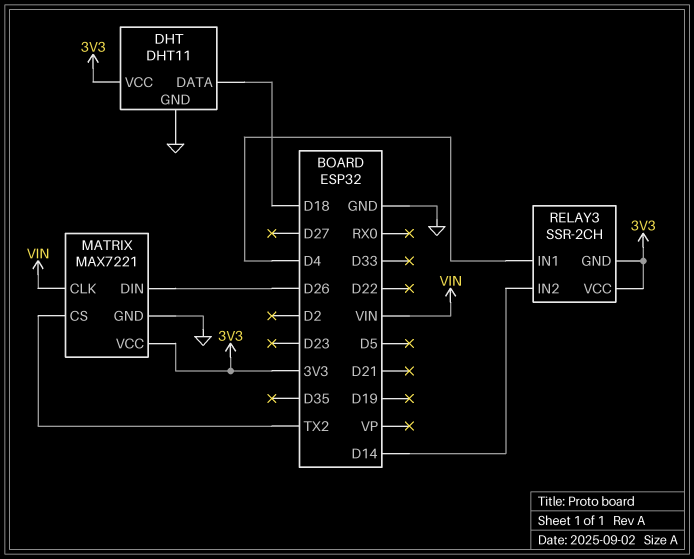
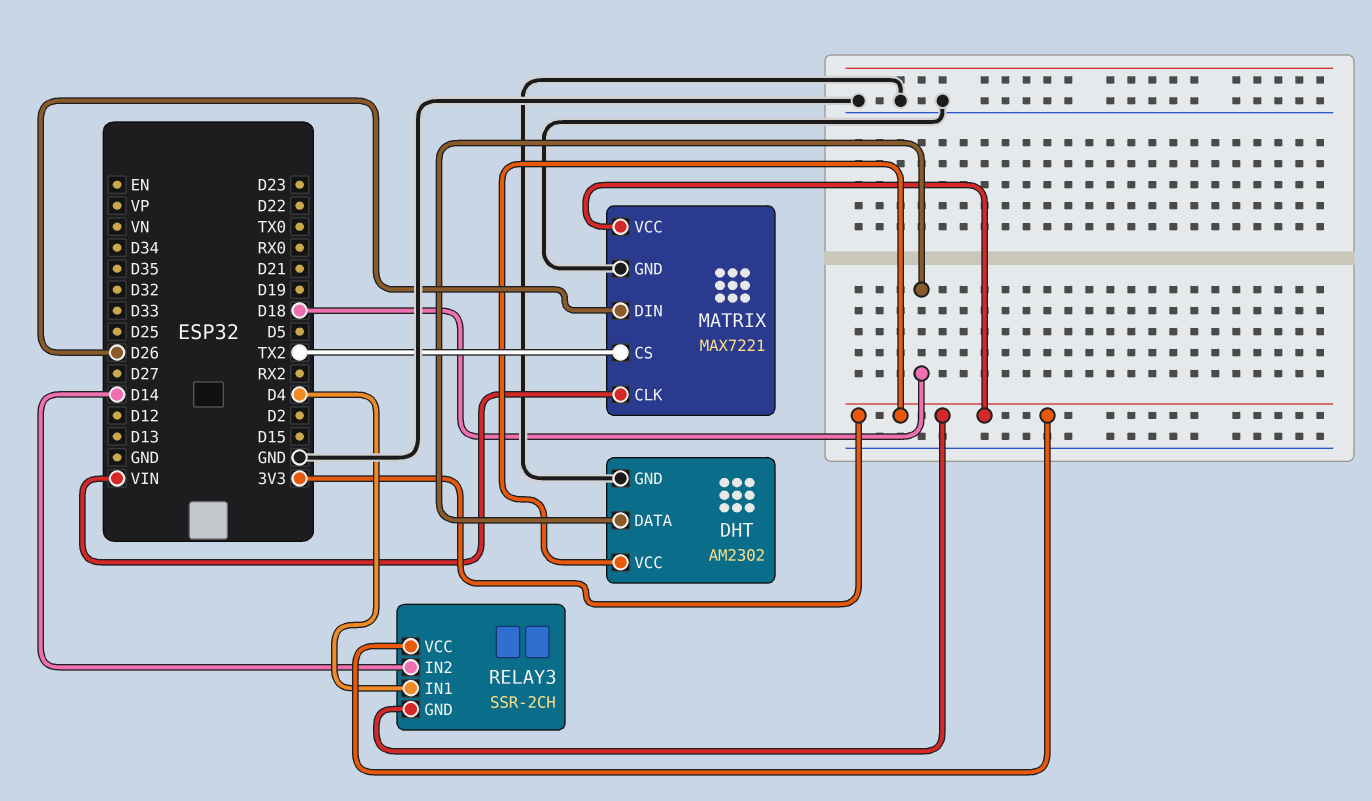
DHT: DHT11 -> AM2302

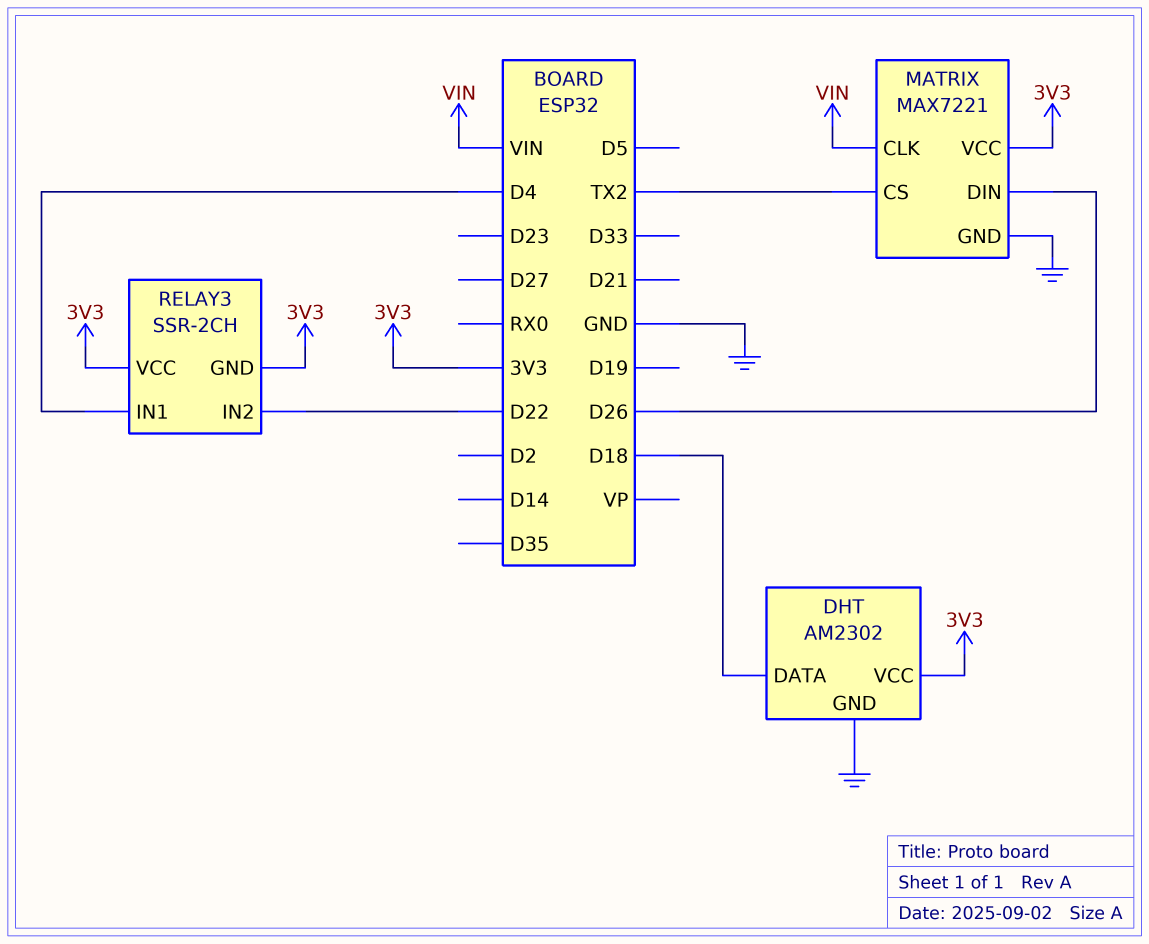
RELAY3 pin IN2: D14 -> D22

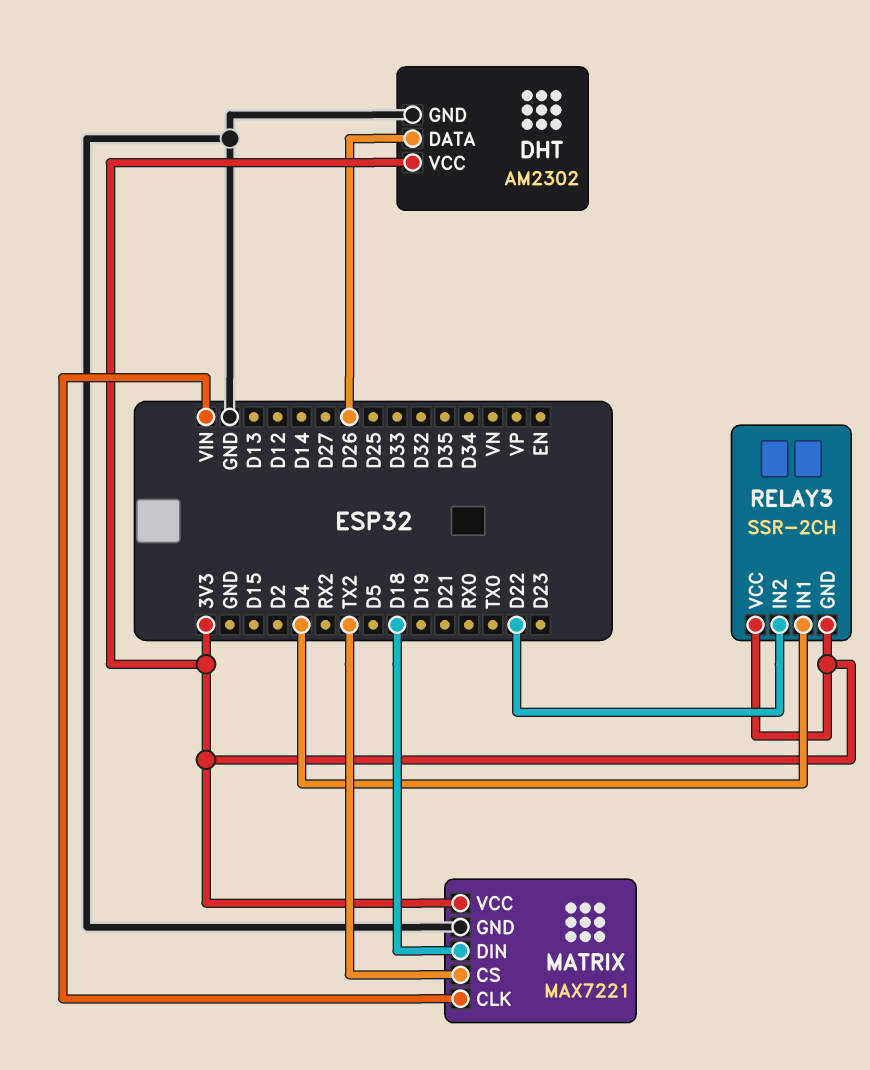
DHT pin DATA: D18 -> D26
MATRIX pin DIN: D26 -> D18

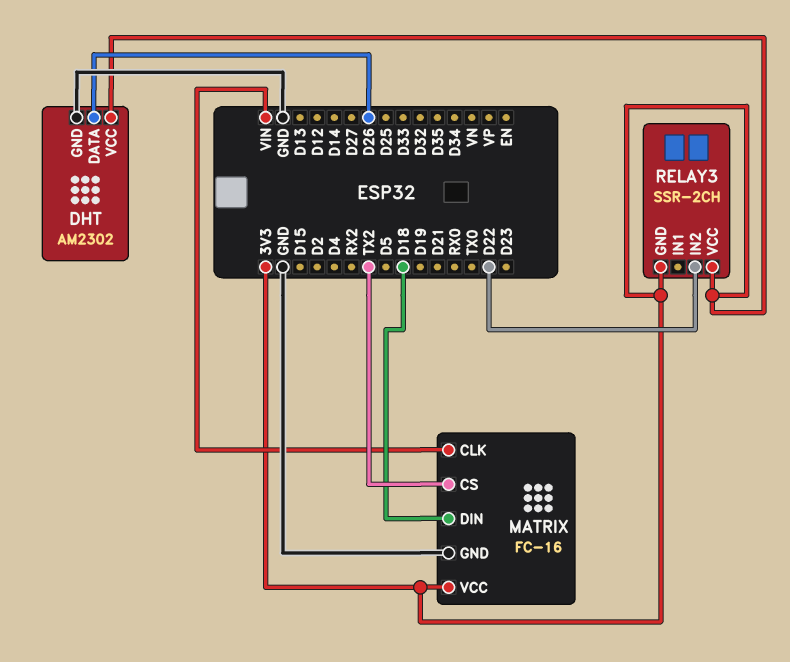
MATRIX: MAX7221 -> FC-16
RELAY3 pin IN1: D4 -> none

